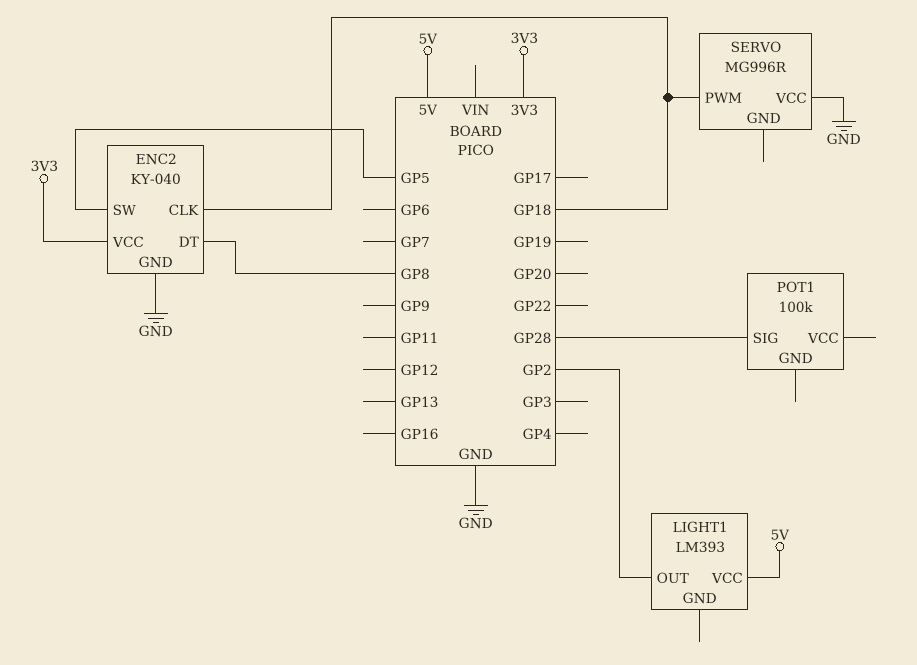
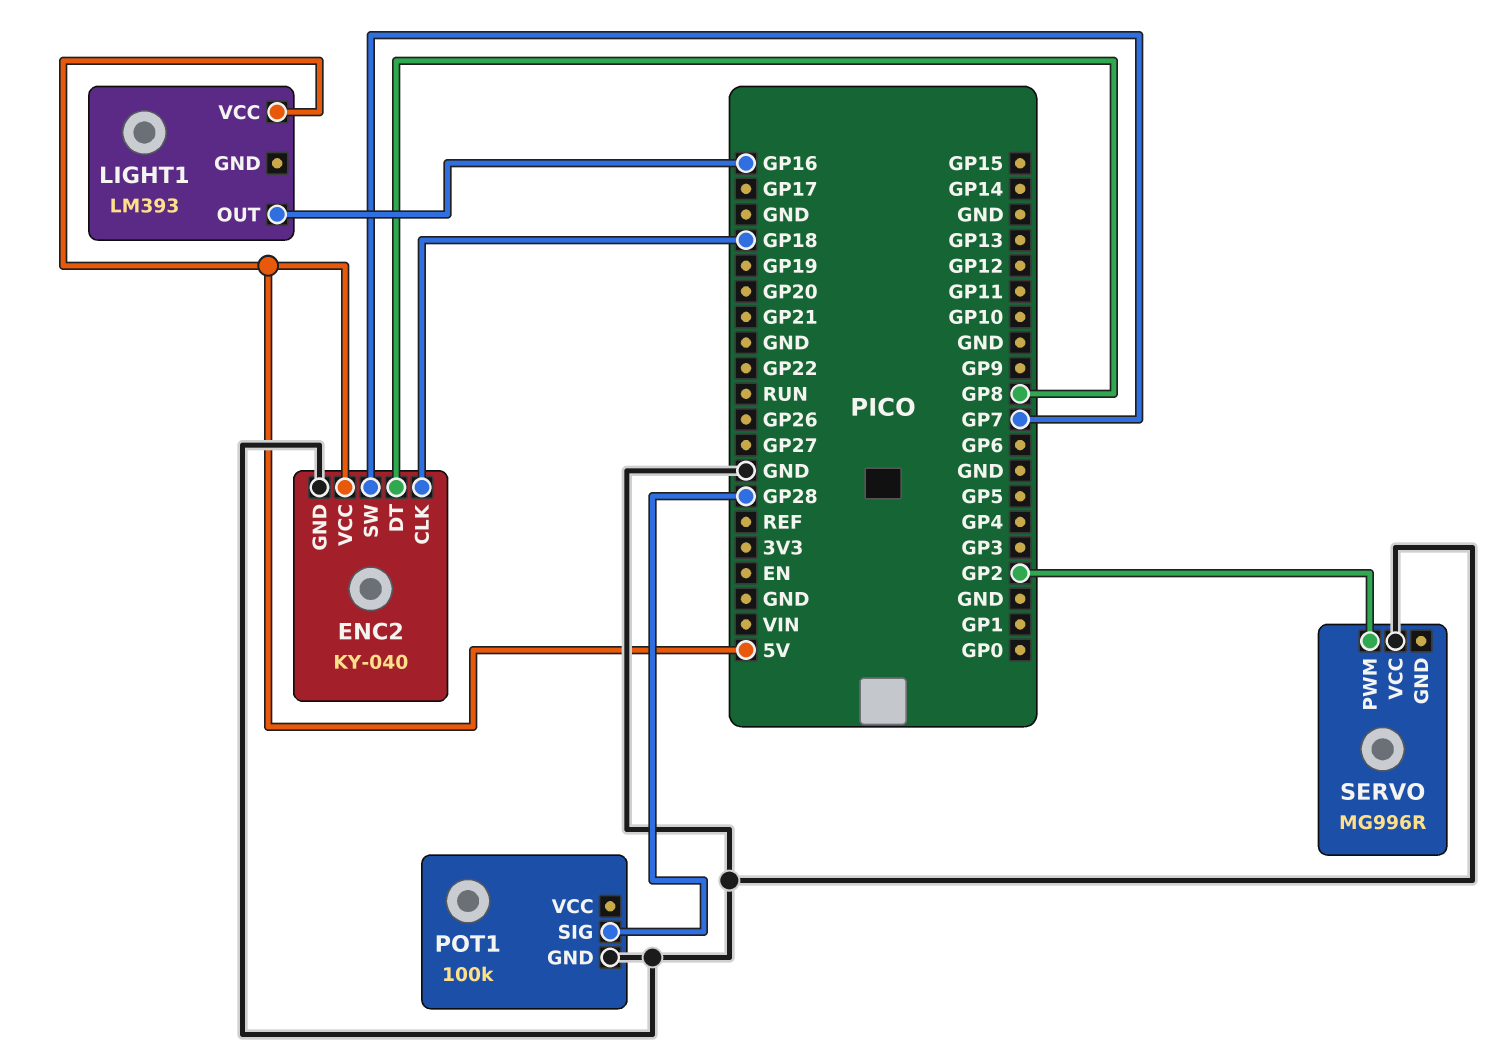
ENC2 pin SW: GP5 -> GP7
ENC2 pin VCC: 3V3 -> 5V
LIGHT1 pin OUT: GP2 -> GP16
POT1 pin GND: none -> GND
SERVO pin PWM: GP18 -> GP2

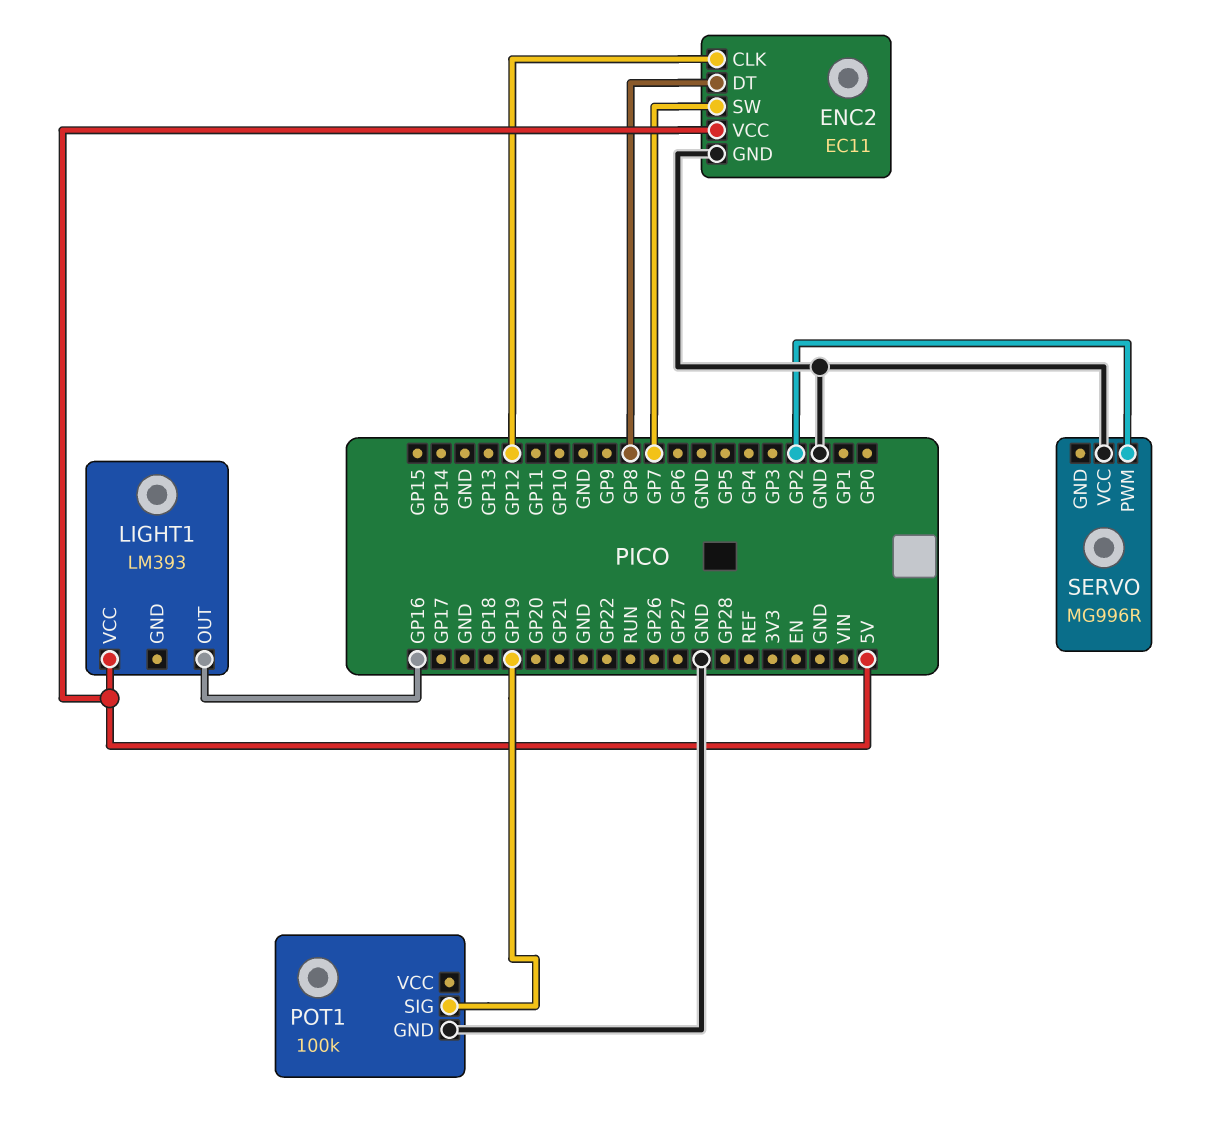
ENC2: KY-040 -> EC11
ENC2 pin CLK: GP18 -> GP12
POT1 pin SIG: GP28 -> GP19

